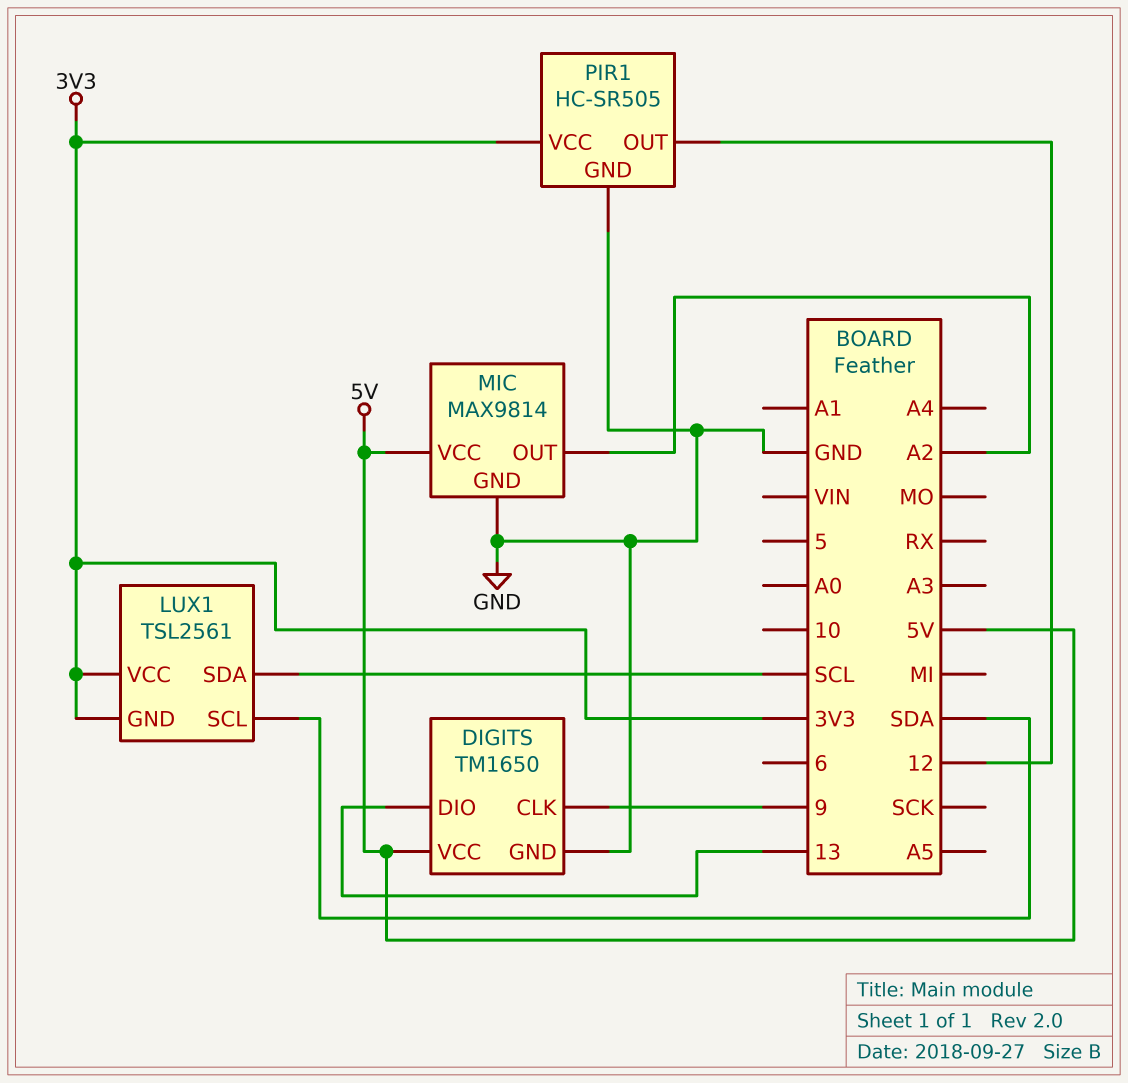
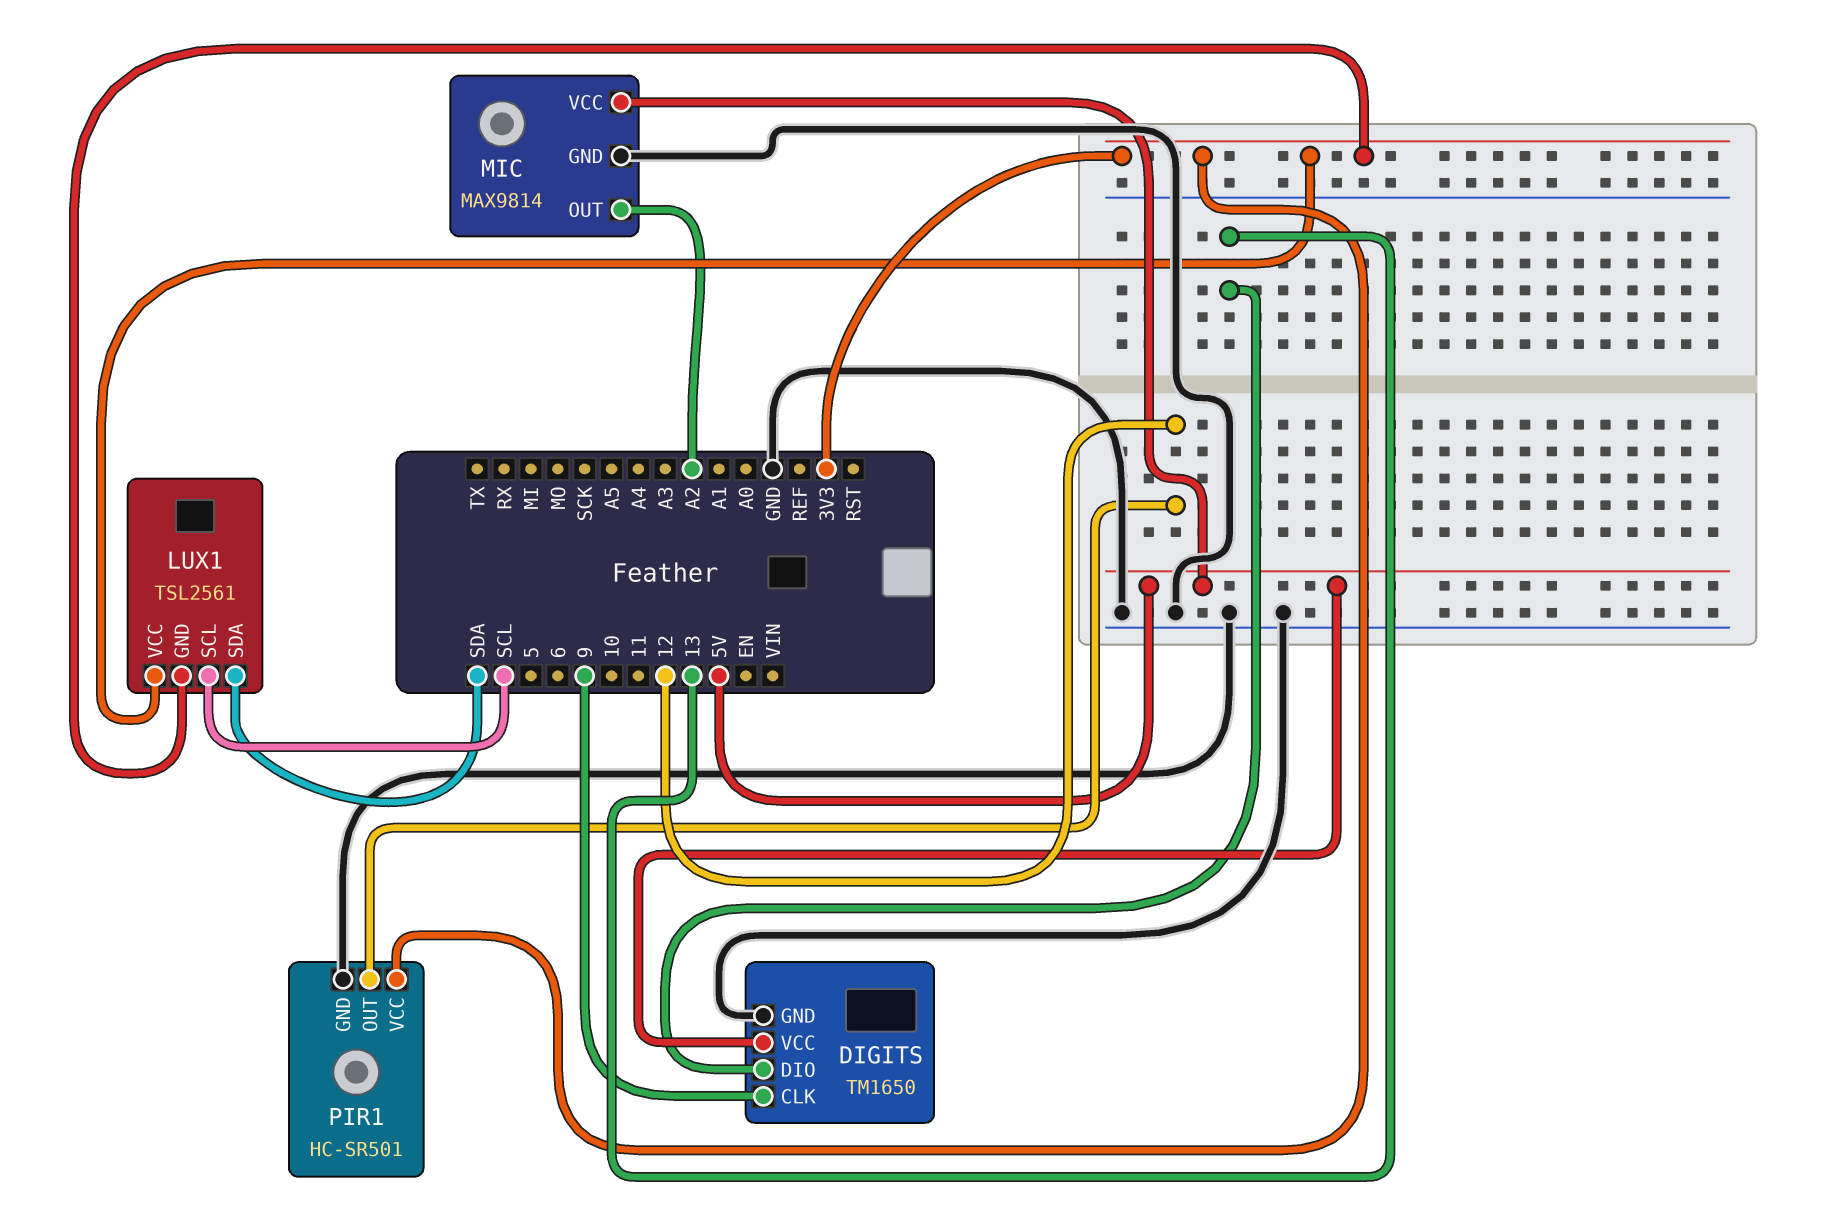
LUX1 pin SCL: SDA -> SCL
LUX1 pin SDA: SCL -> SDA
PIR1: HC-SR505 -> HC-SR501

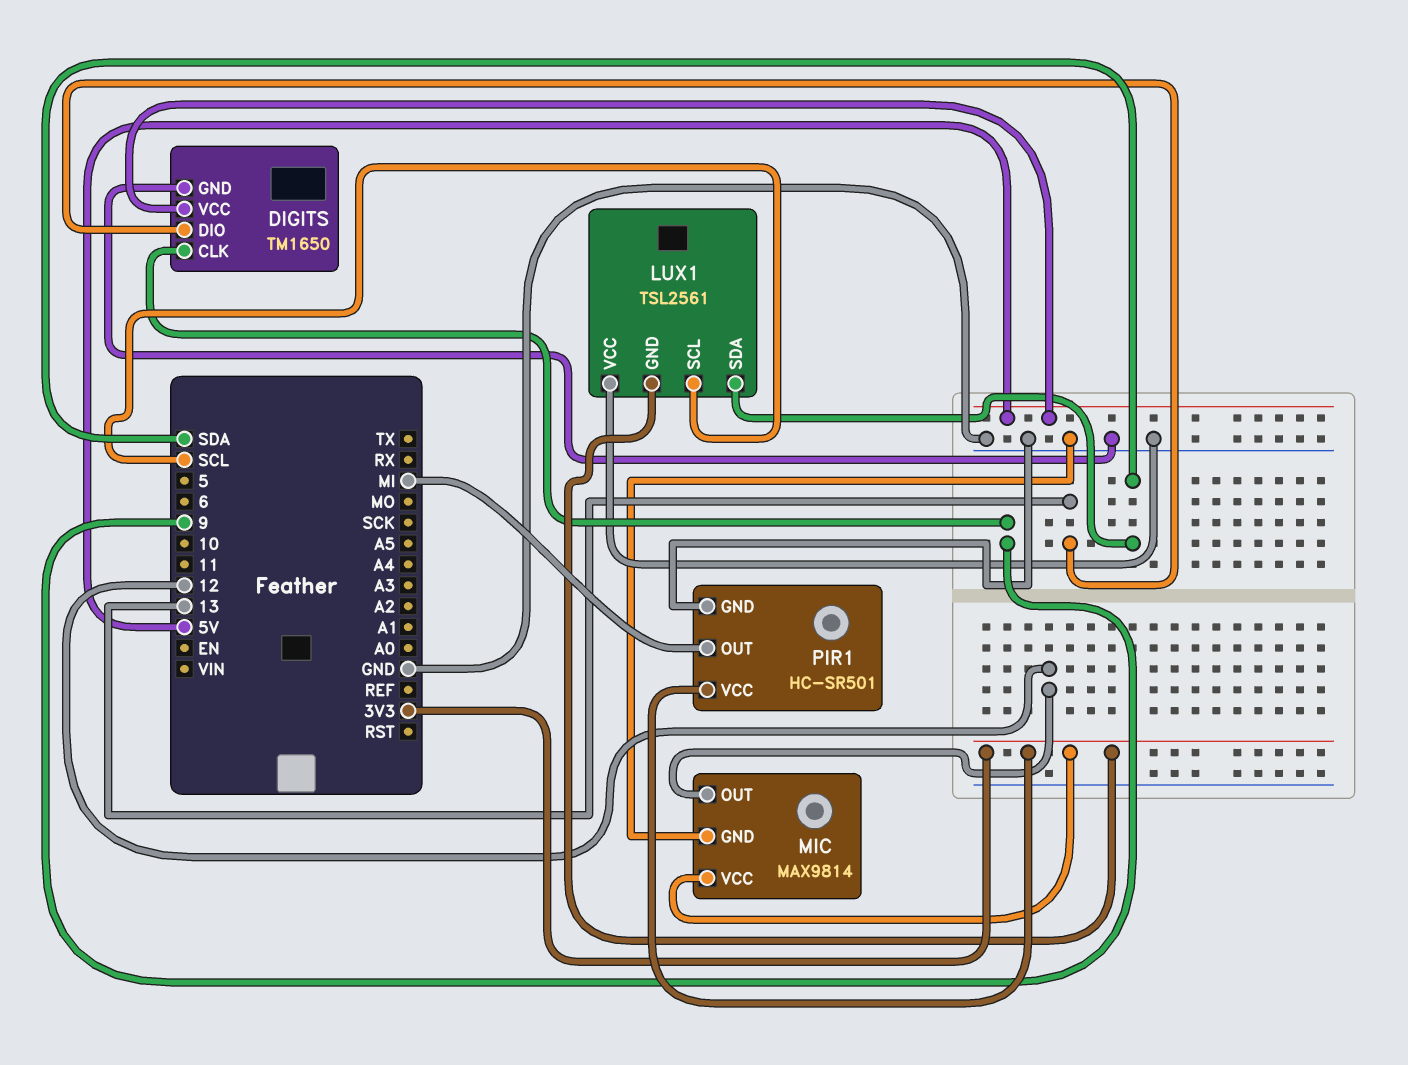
LUX1 pin VCC: 3V3 -> GND
MIC pin OUT: A2 -> 12
MIC pin VCC: 5V -> 3V3
PIR1 pin OUT: 12 -> MI

